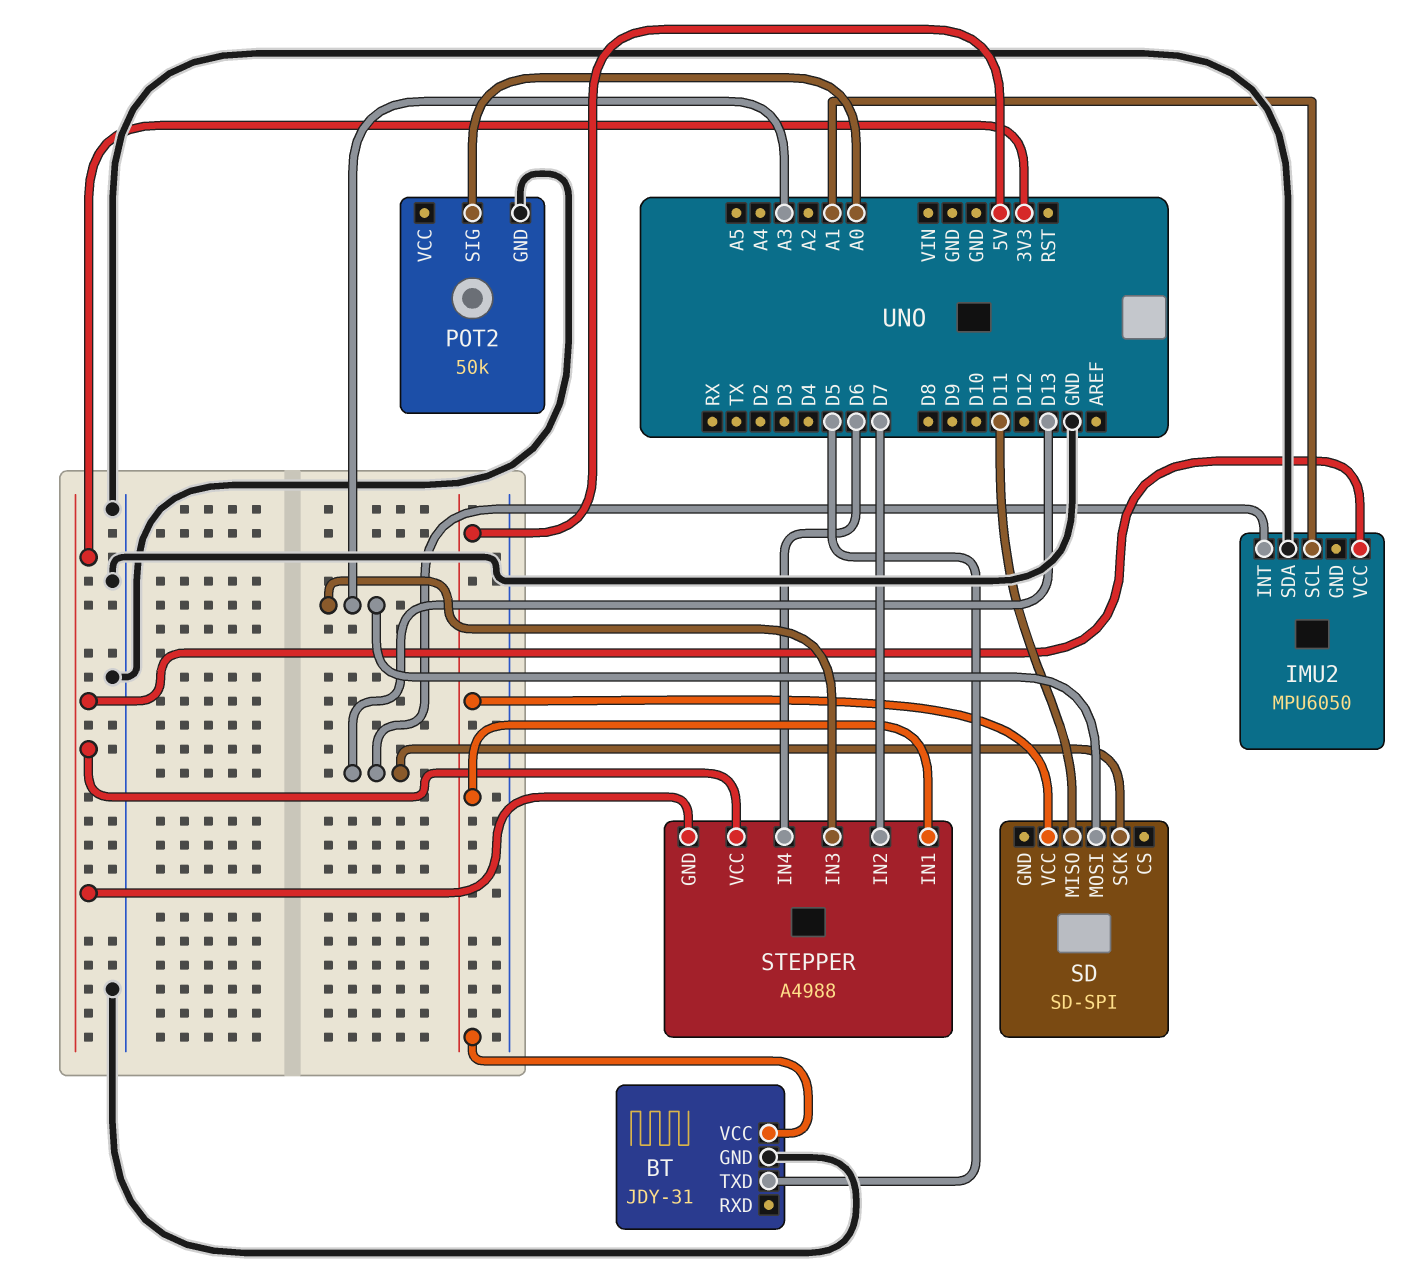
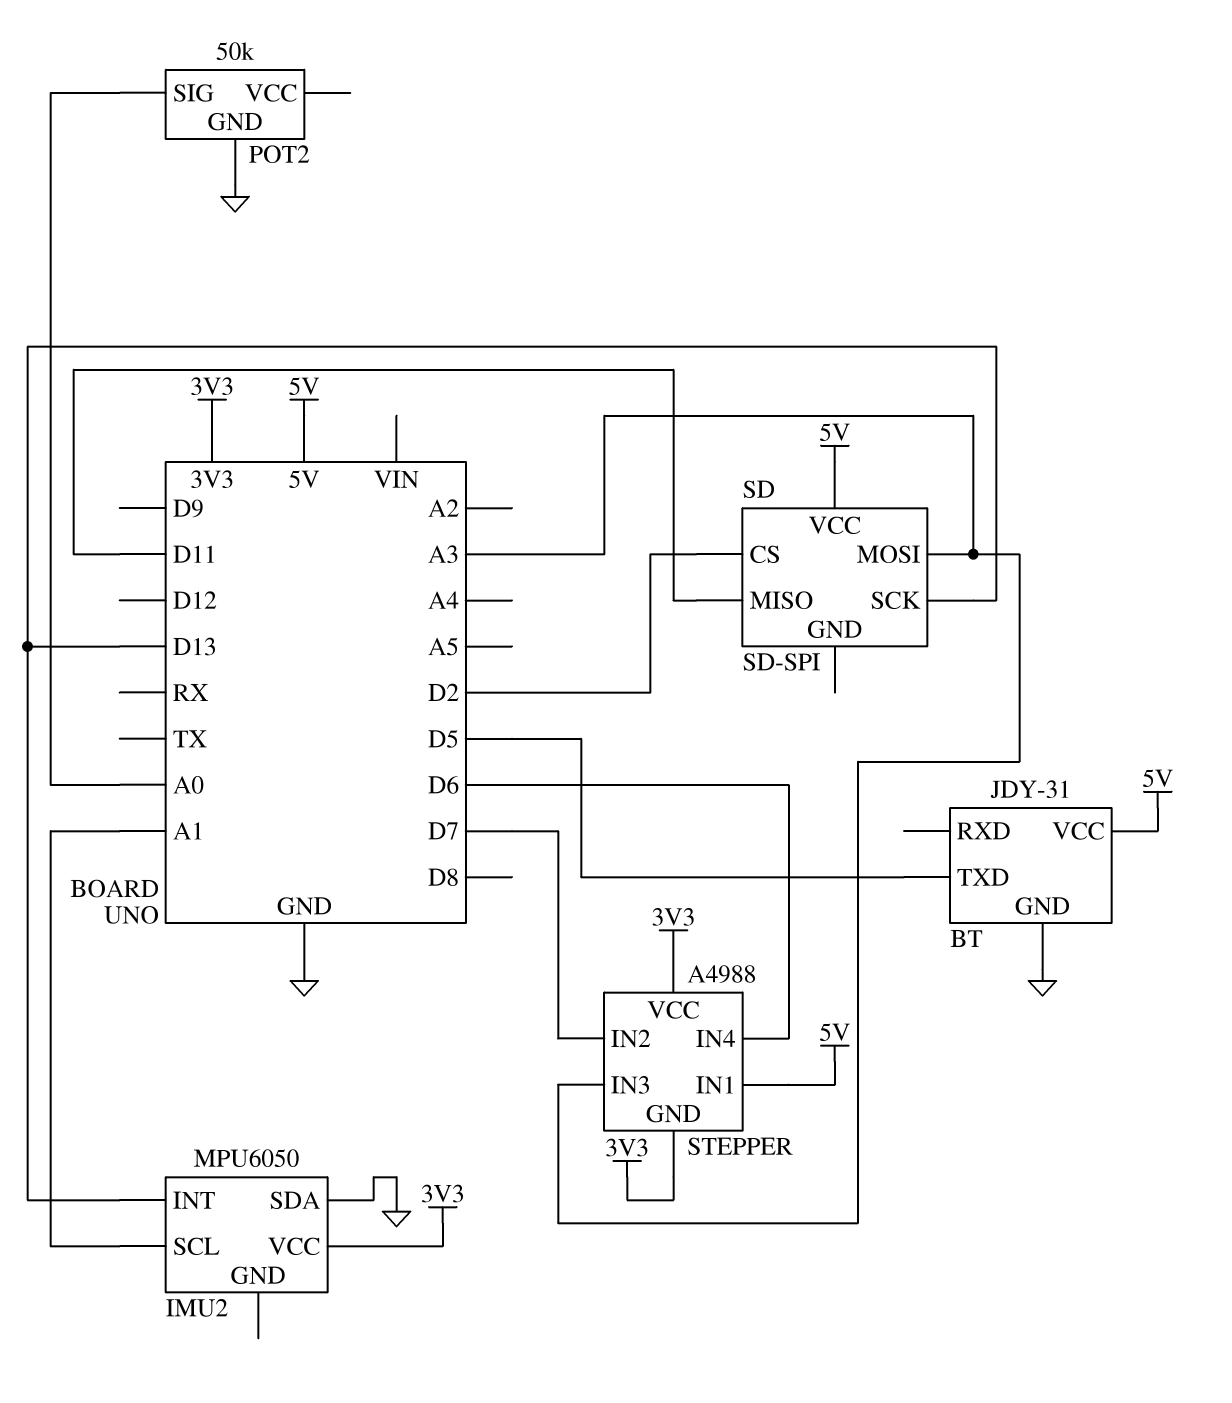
SD pin CS: none -> D2

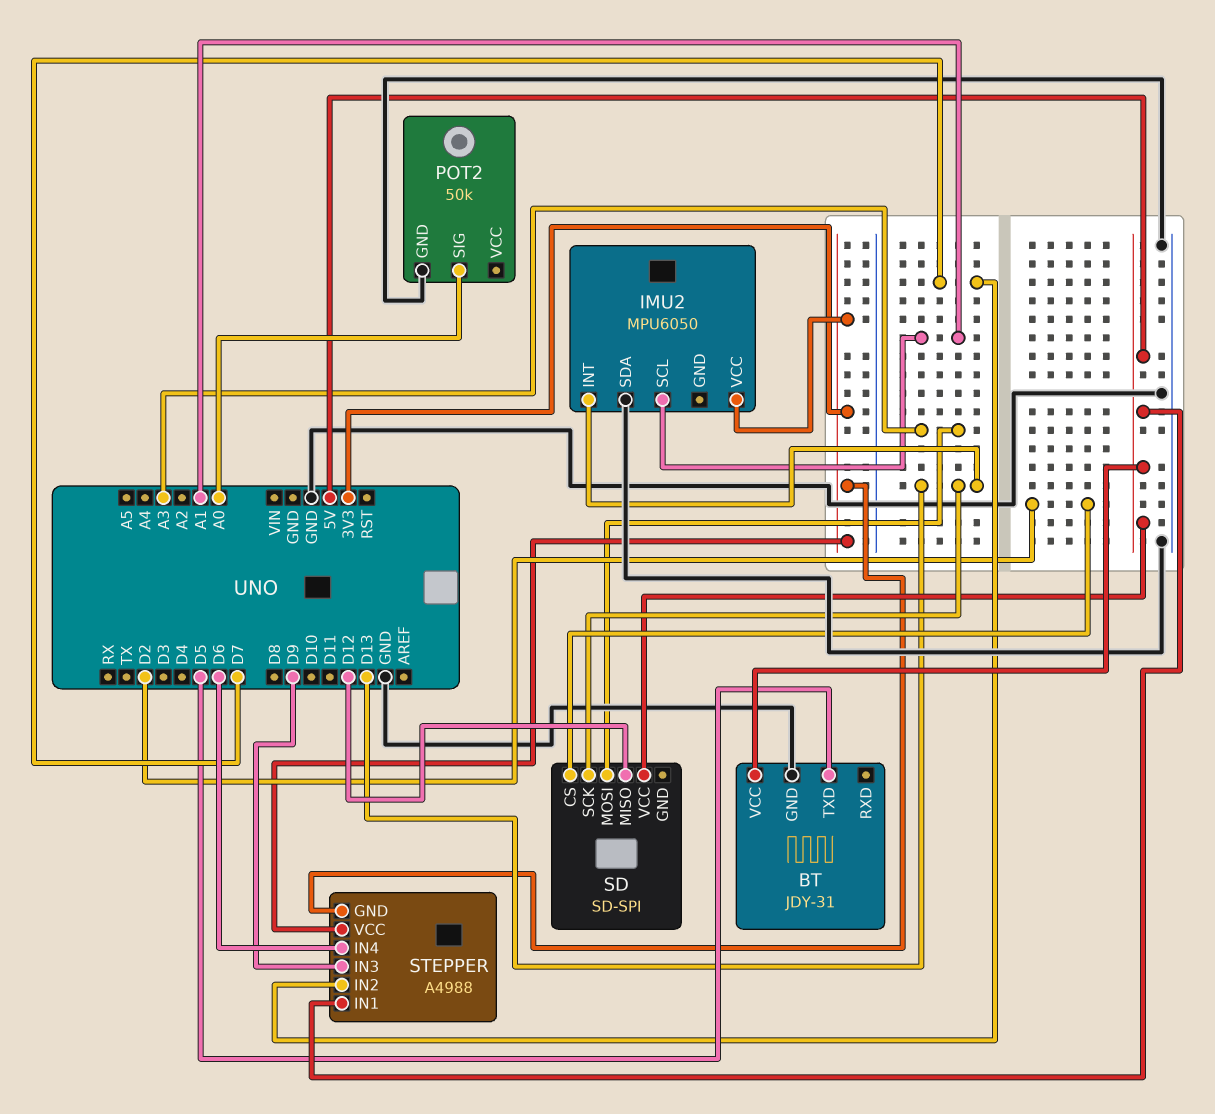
SD pin MISO: D11 -> D12
STEPPER pin IN3: A3 -> D9

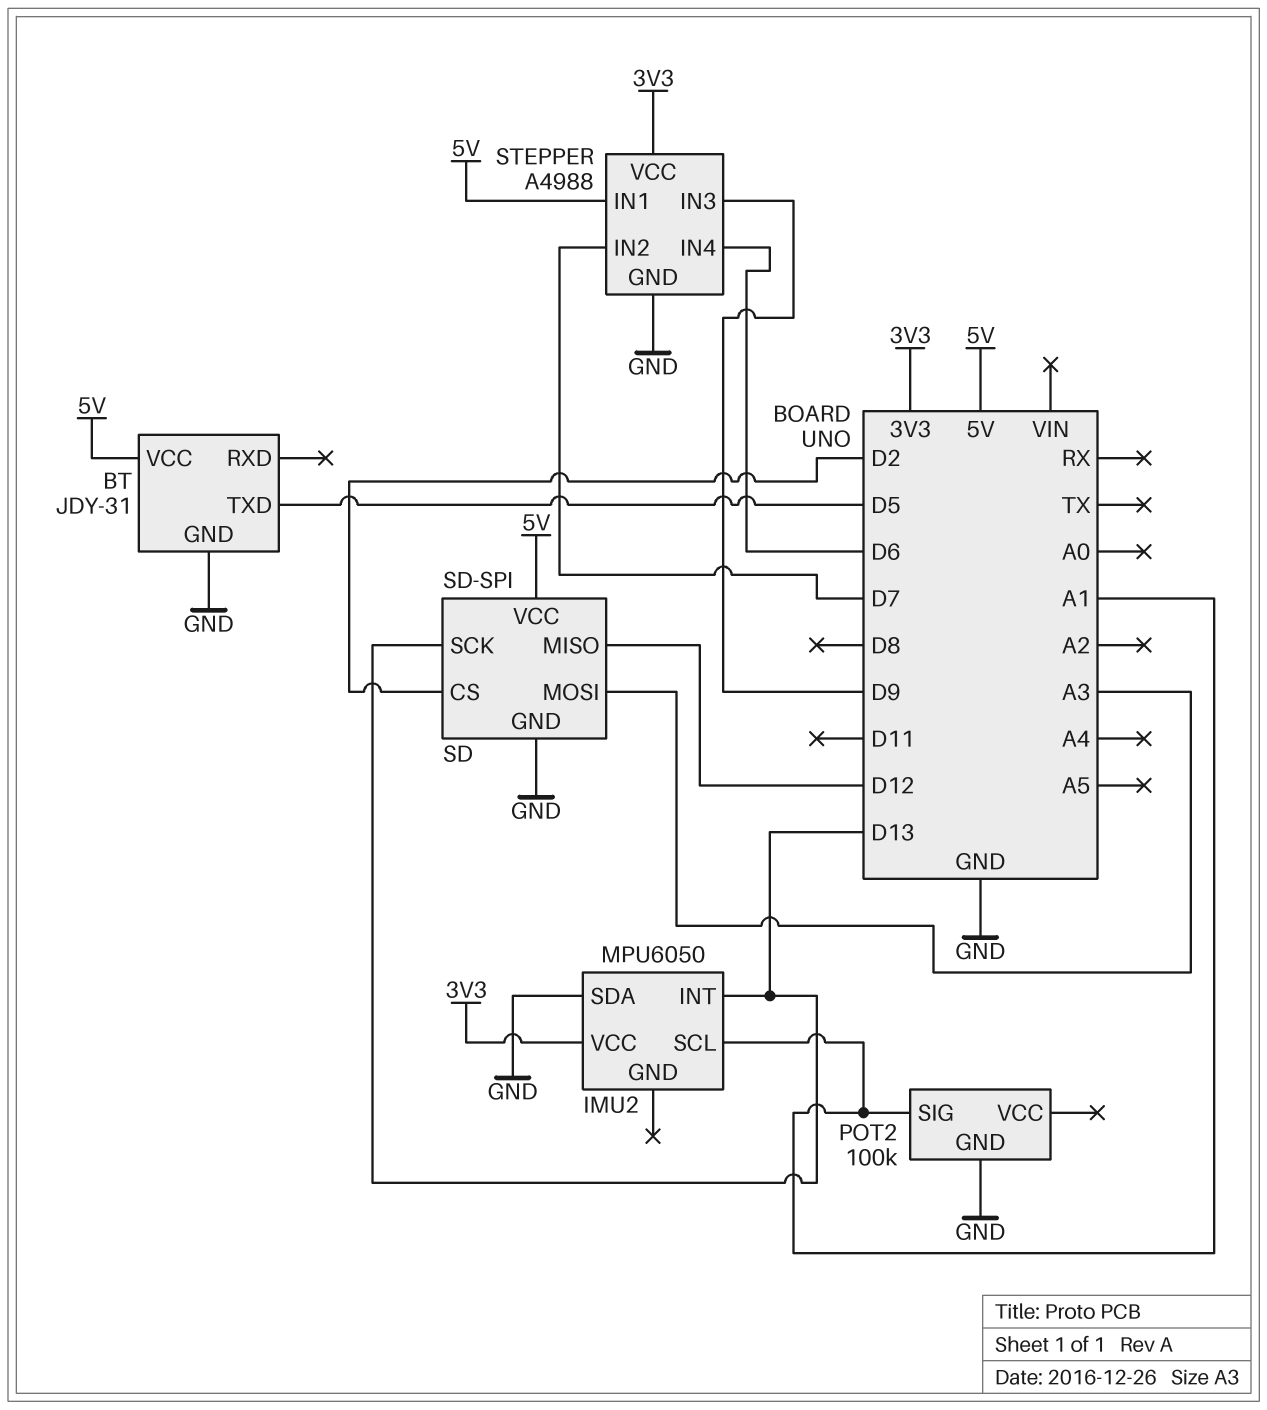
POT2: 50k -> 100k
POT2 pin SIG: A0 -> A1
SD pin GND: none -> GND
STEPPER pin GND: 3V3 -> GND

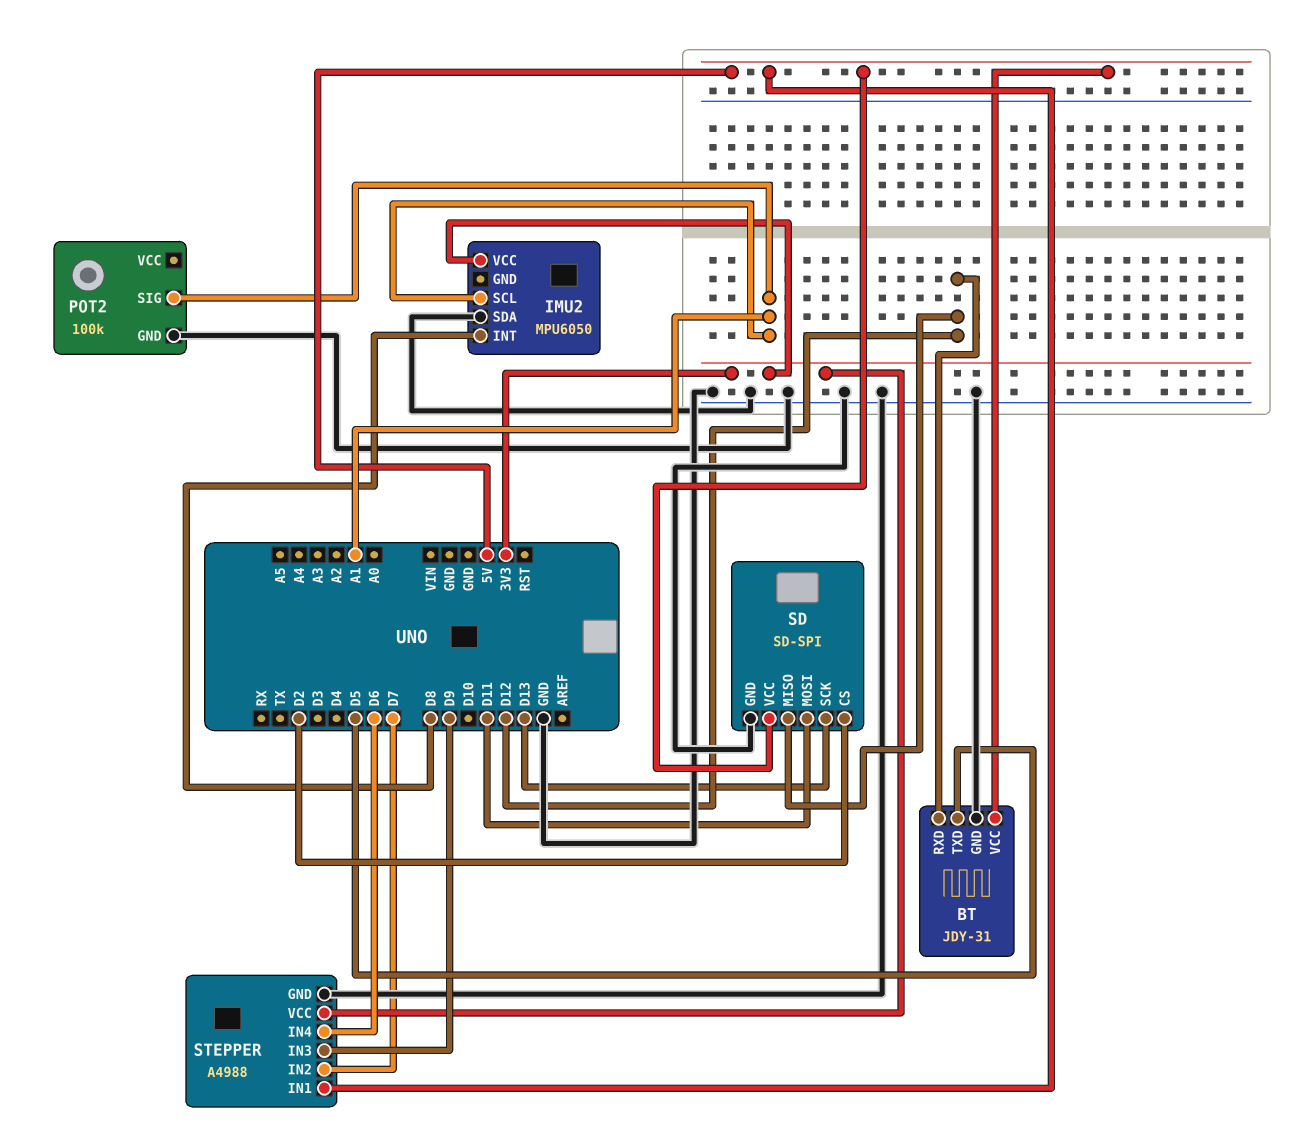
BT pin RXD: none -> D12
IMU2 pin INT: D13 -> D8
SD pin MOSI: A3 -> D11

